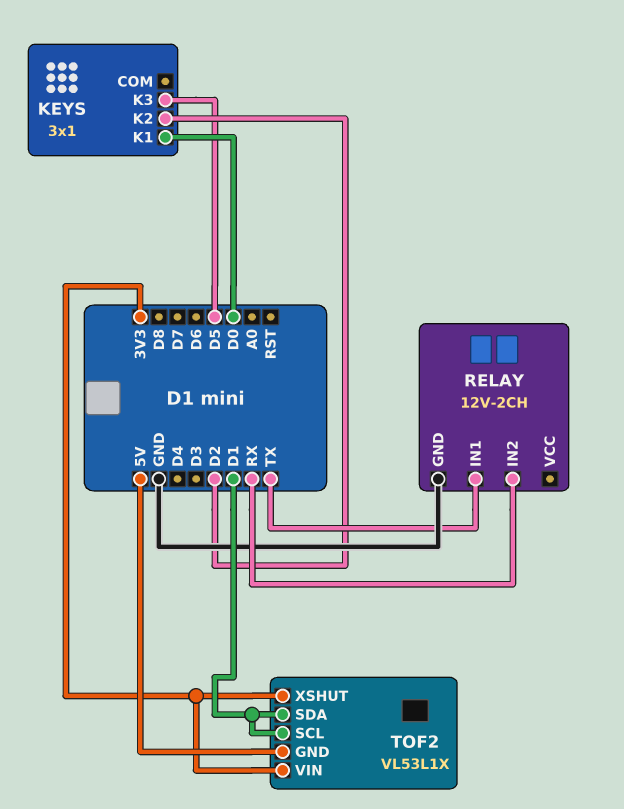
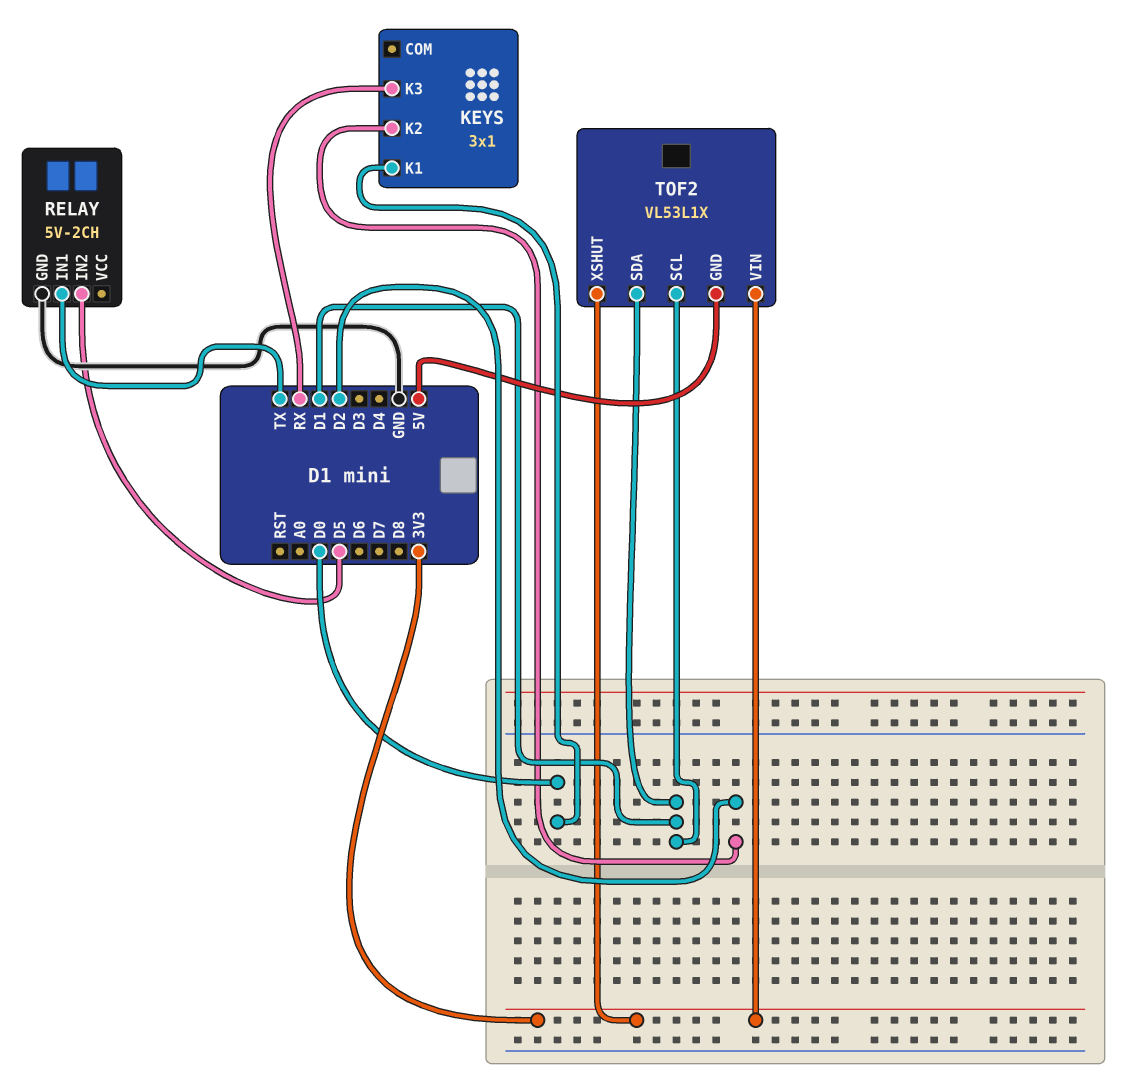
KEYS pin K3: D5 -> RX
RELAY: 12V-2CH -> 5V-2CH
RELAY pin IN2: RX -> D5

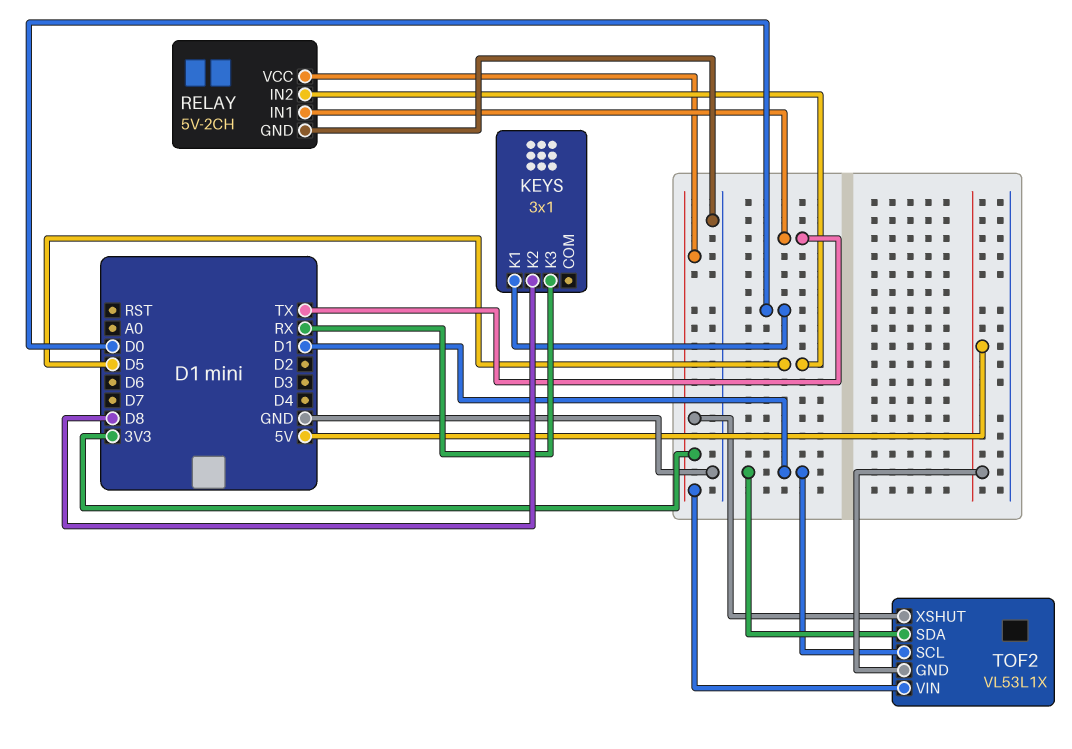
KEYS pin K2: D2 -> D8
RELAY pin VCC: none -> 3V3

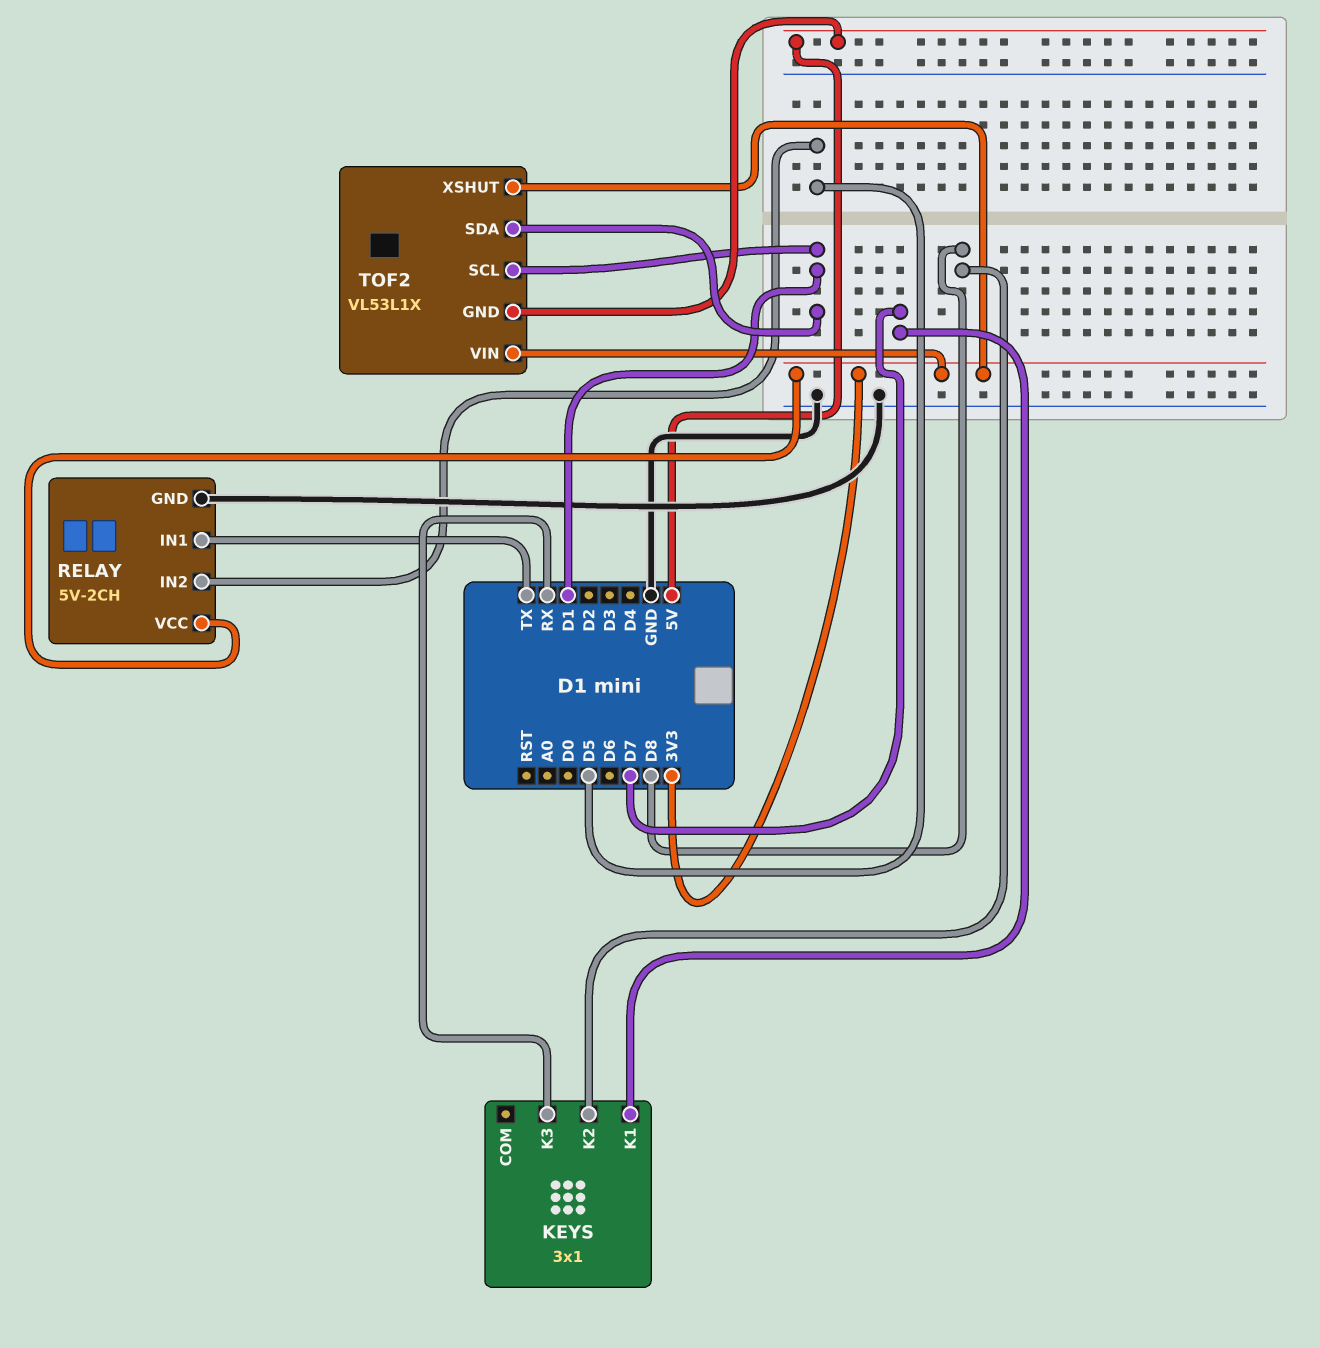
KEYS pin K1: D0 -> D7

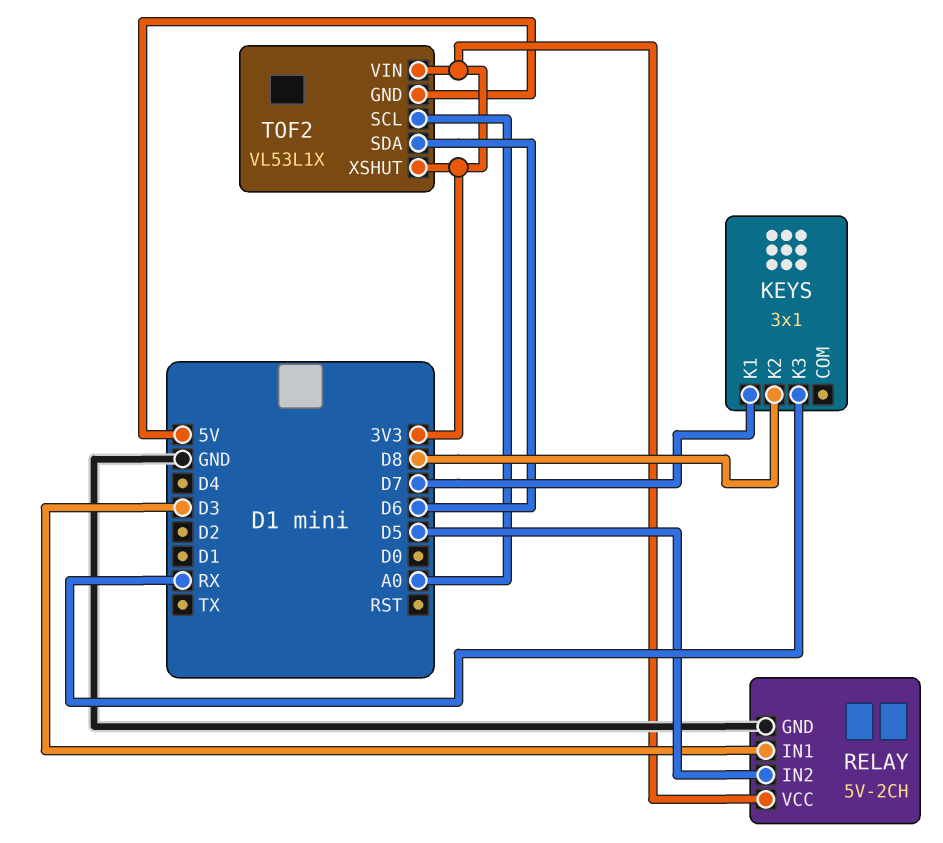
RELAY pin IN1: TX -> D3
TOF2 pin SCL: D1 -> A0
TOF2 pin SDA: D1 -> D6

